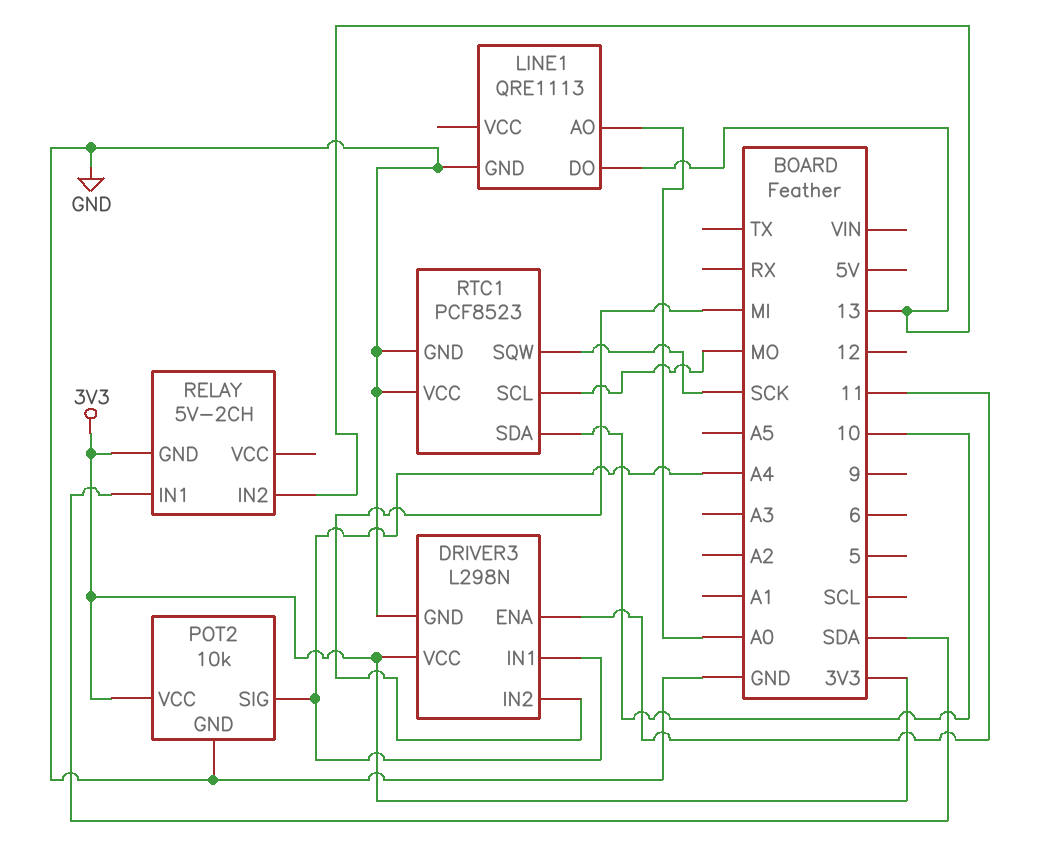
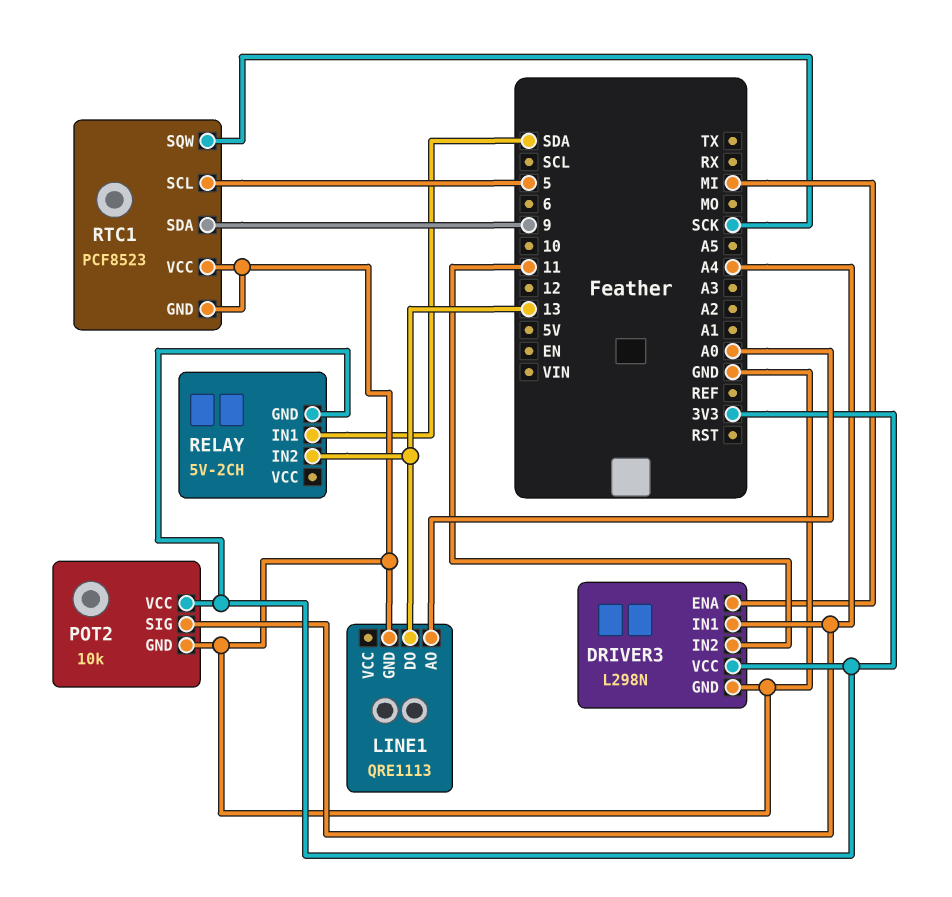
DRIVER3 pin ENA: 11 -> MI
DRIVER3 pin IN2: MI -> 11
RTC1 pin SCL: MO -> 5
RTC1 pin SDA: 10 -> 9

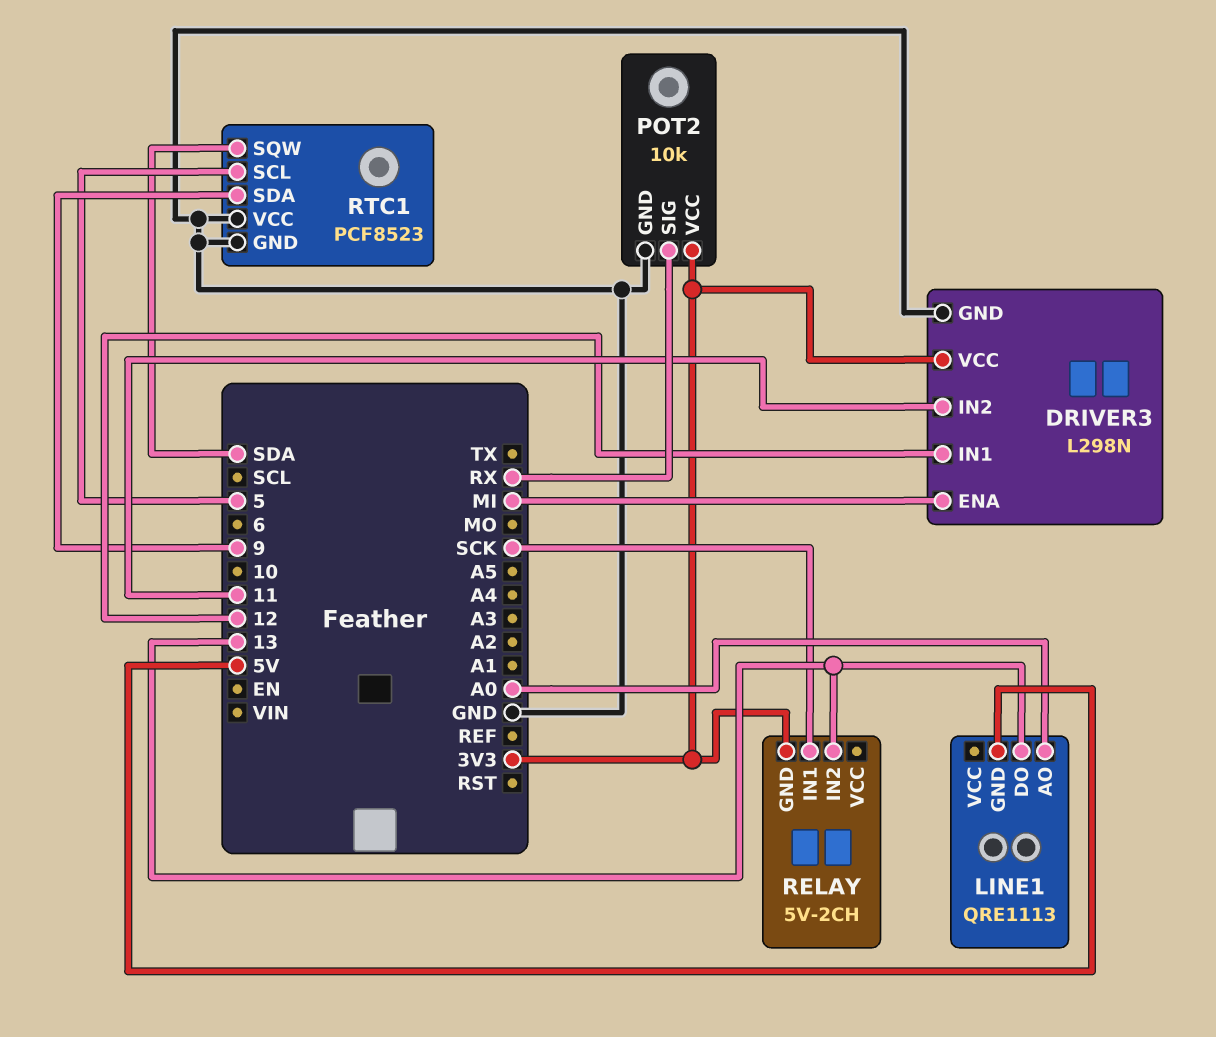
DRIVER3 pin IN1: A4 -> 12
LINE1 pin GND: GND -> 5V
POT2 pin SIG: A4 -> RX
RELAY pin IN1: SDA -> SCK
RTC1 pin SQW: SCK -> SDA

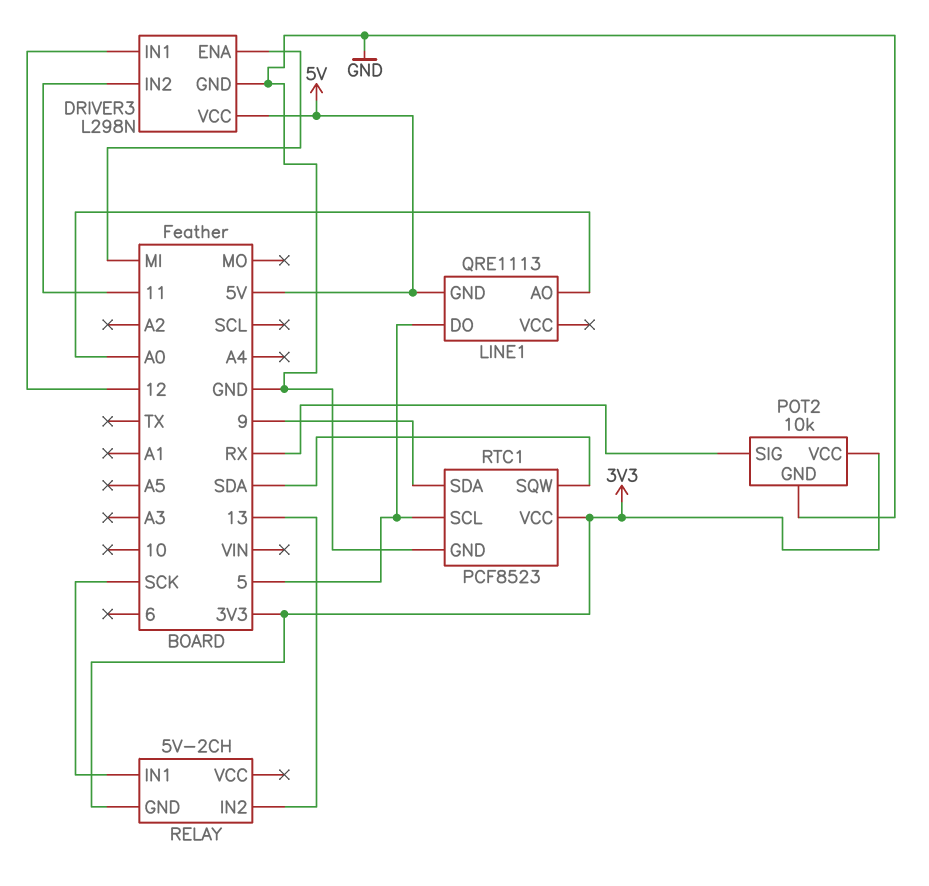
DRIVER3 pin VCC: 3V3 -> 5V
LINE1 pin DO: 13 -> 5
RTC1 pin VCC: GND -> 3V3

